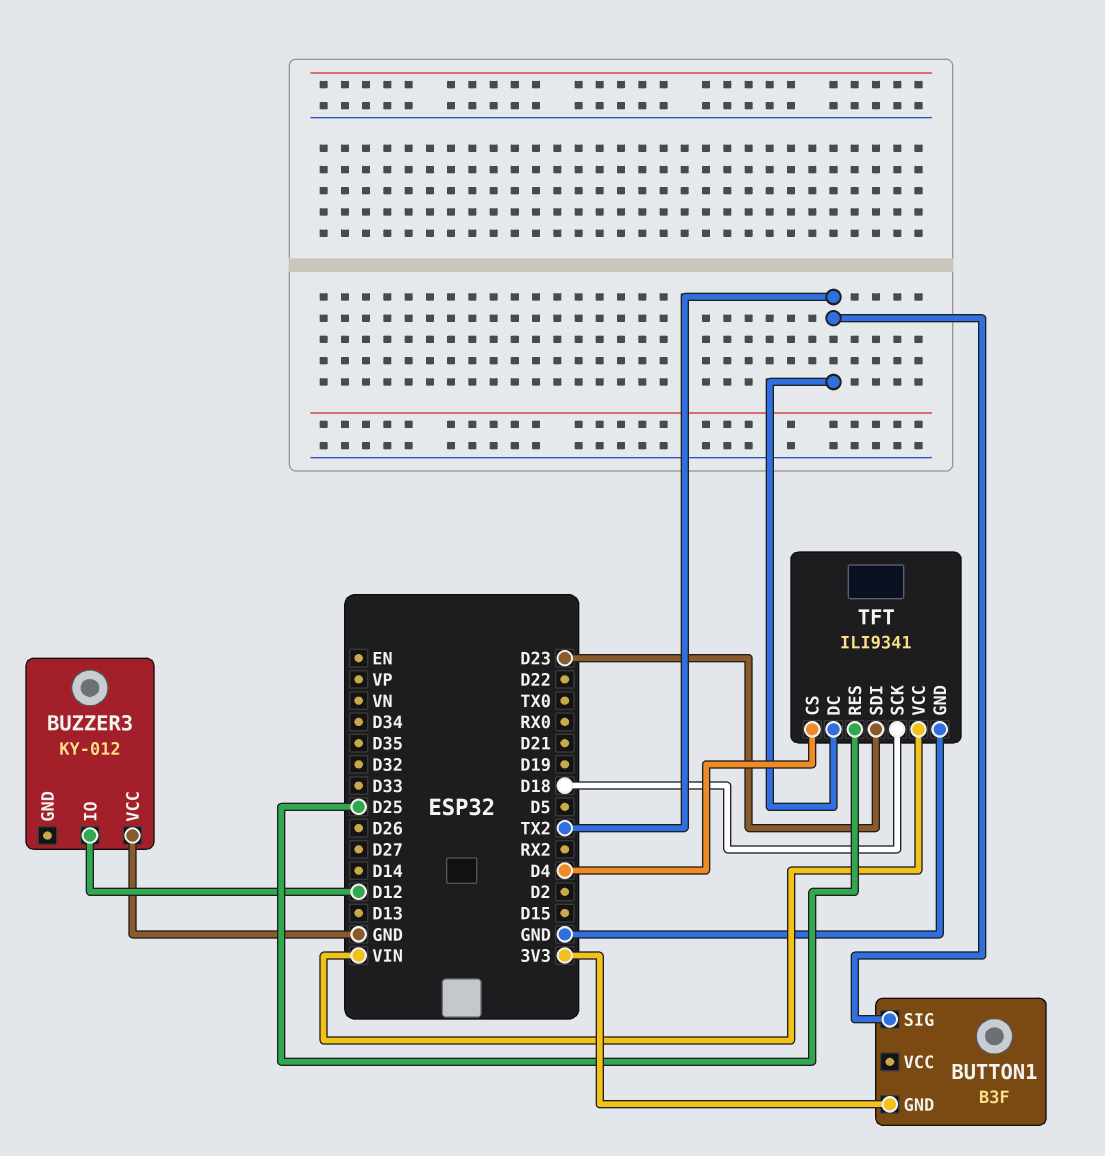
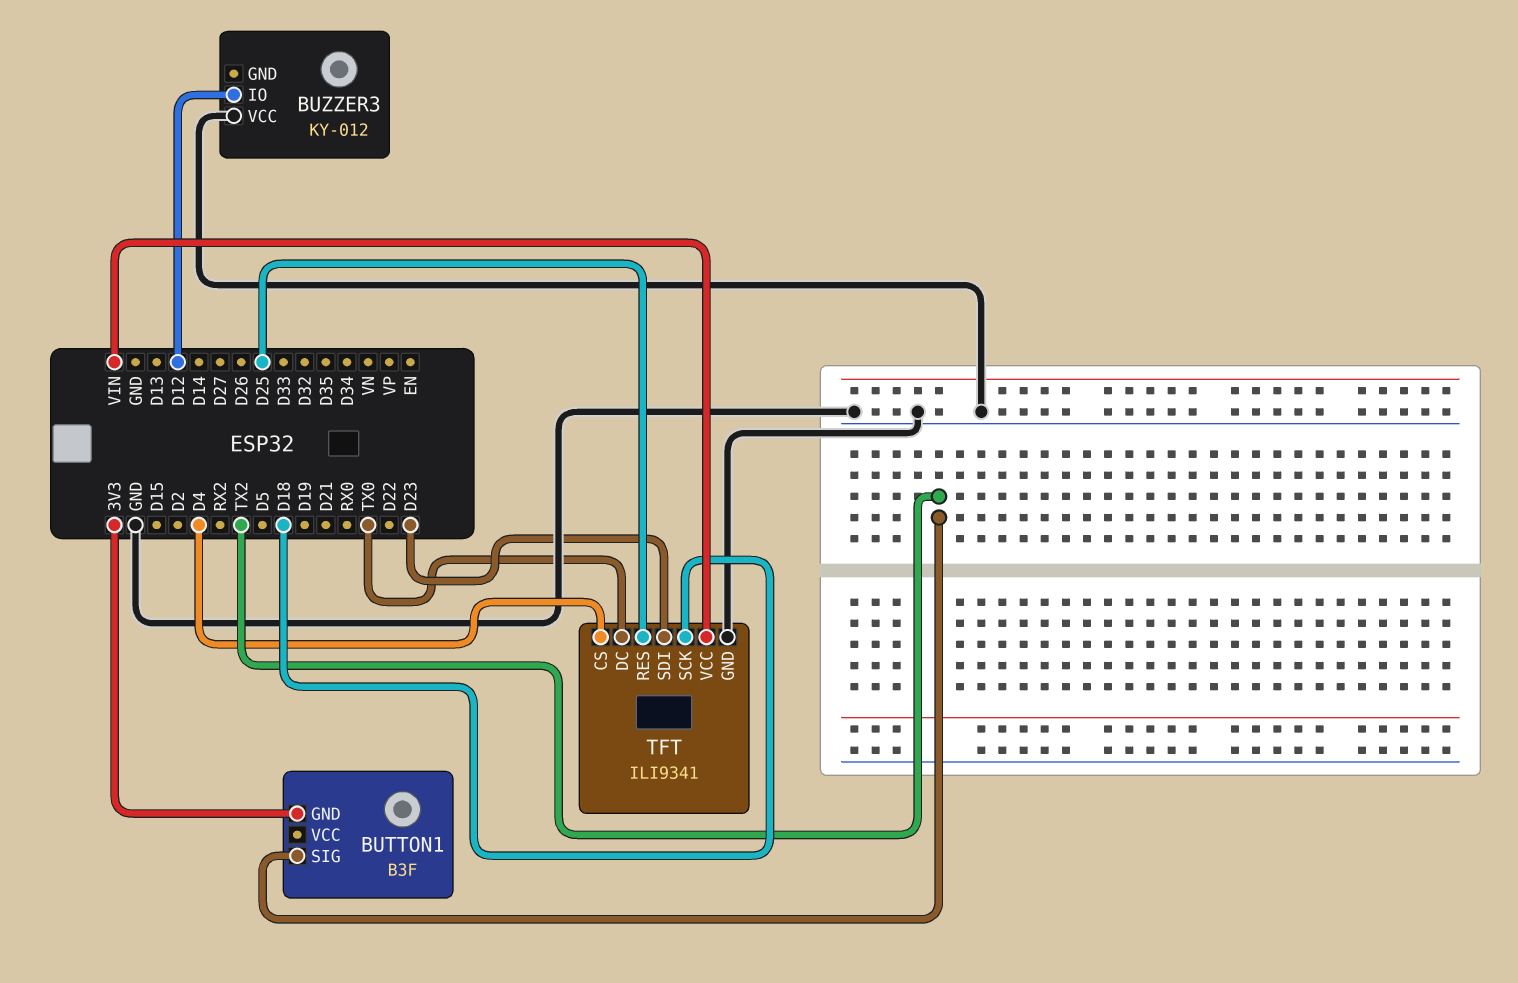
TFT pin DC: TX2 -> TX0

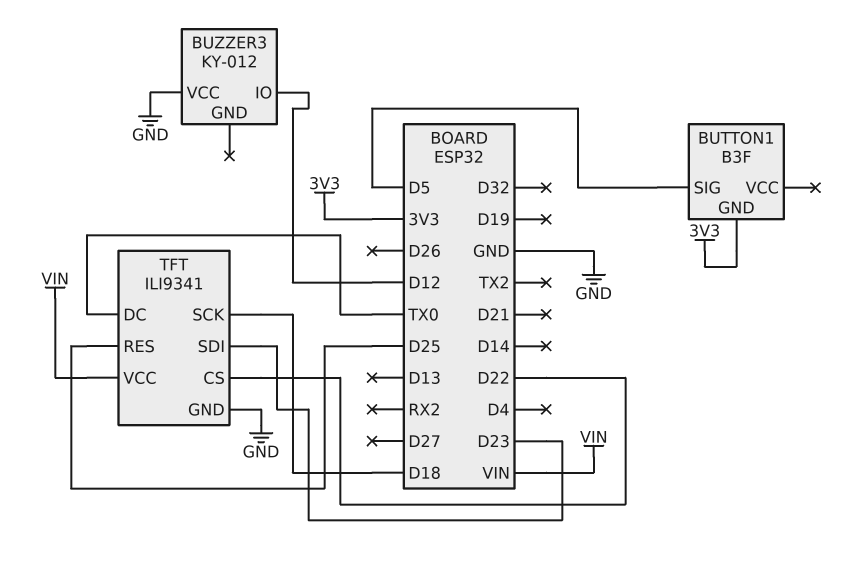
BUTTON1 pin SIG: TX2 -> D5
TFT pin CS: D4 -> D22

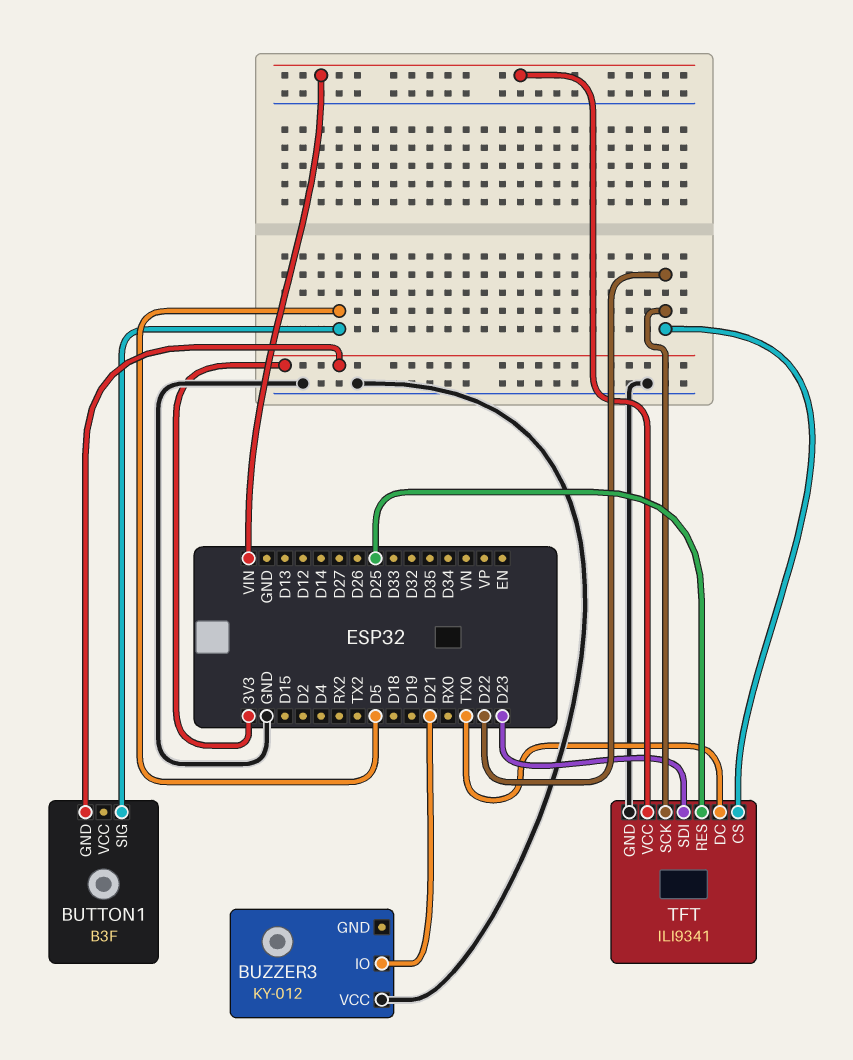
BUZZER3 pin IO: D12 -> D21
TFT pin SCK: D18 -> D22

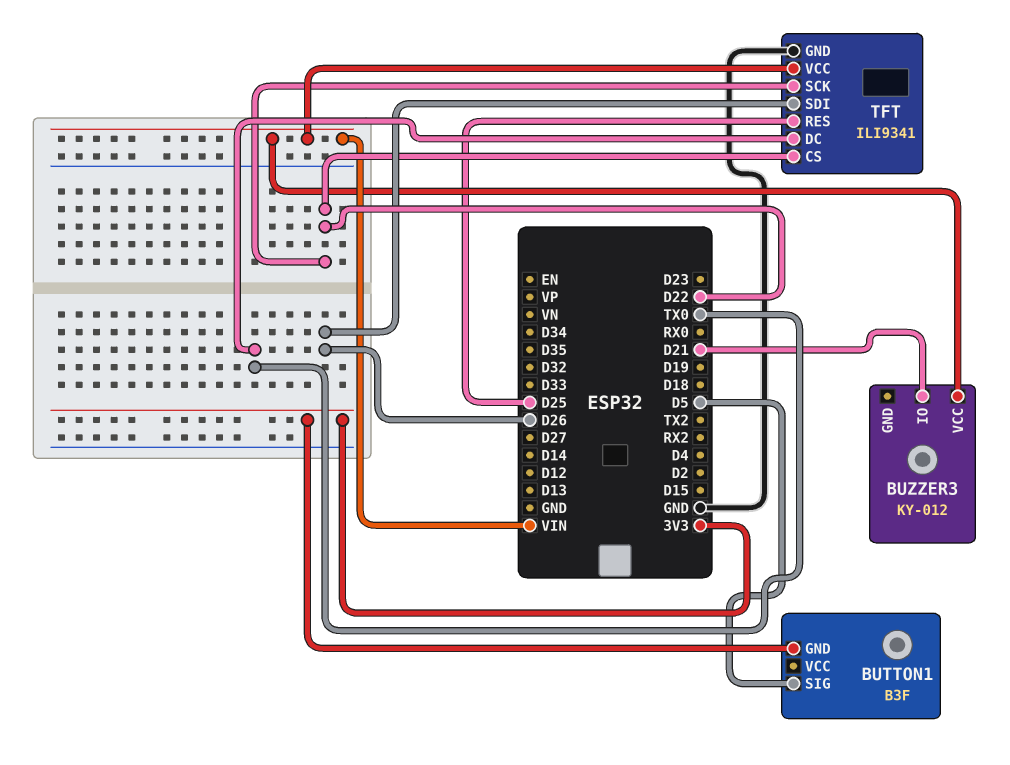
BUZZER3 pin VCC: GND -> VIN
TFT pin SDI: D23 -> D26

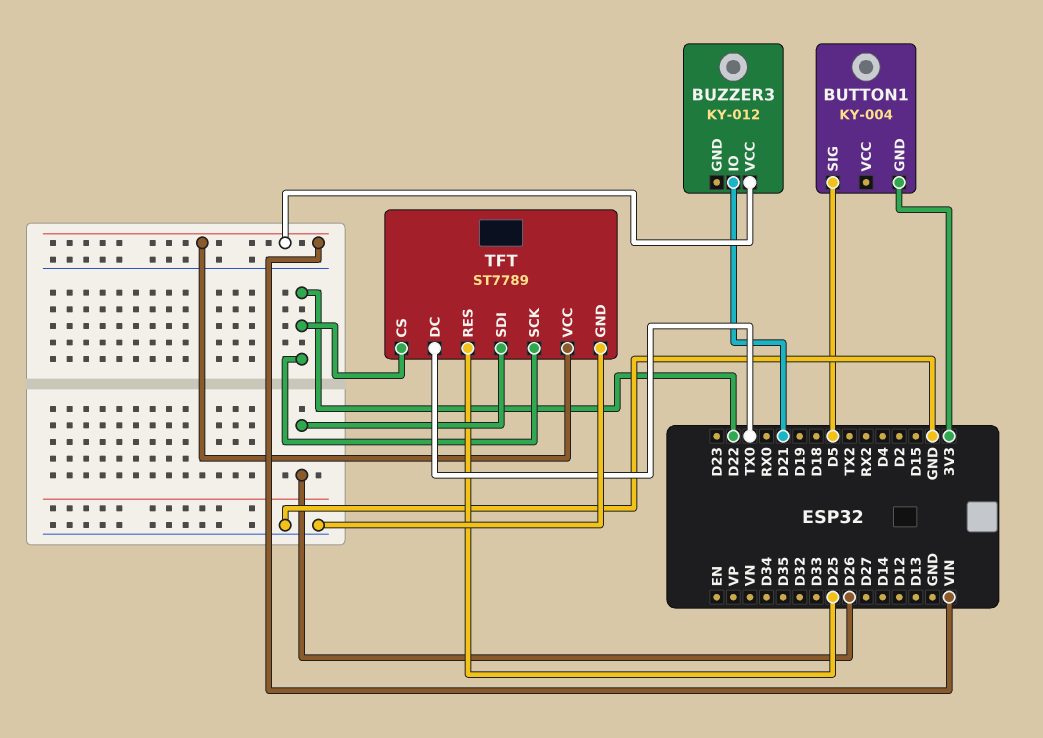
BUTTON1: B3F -> KY-004
TFT: ILI9341 -> ST7789

